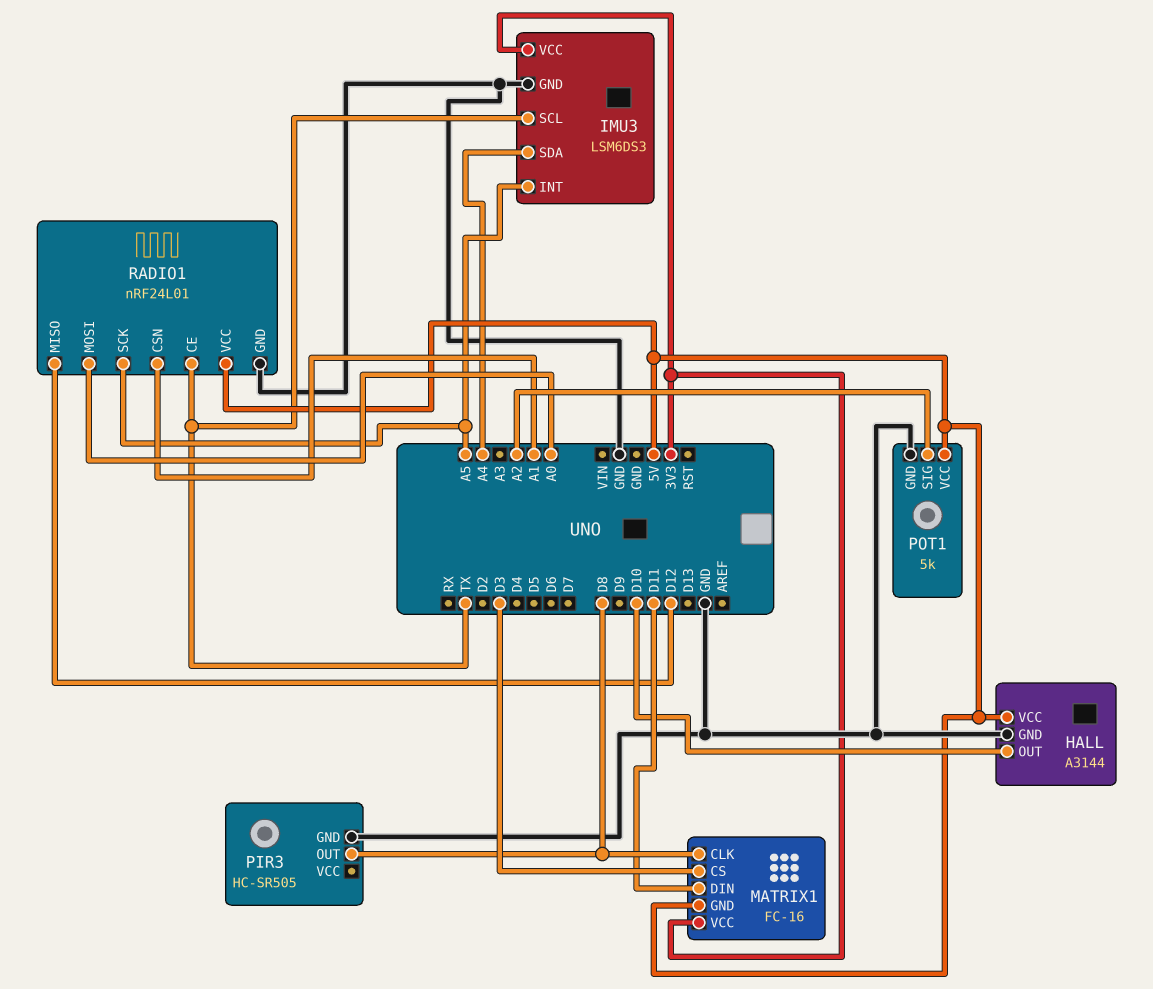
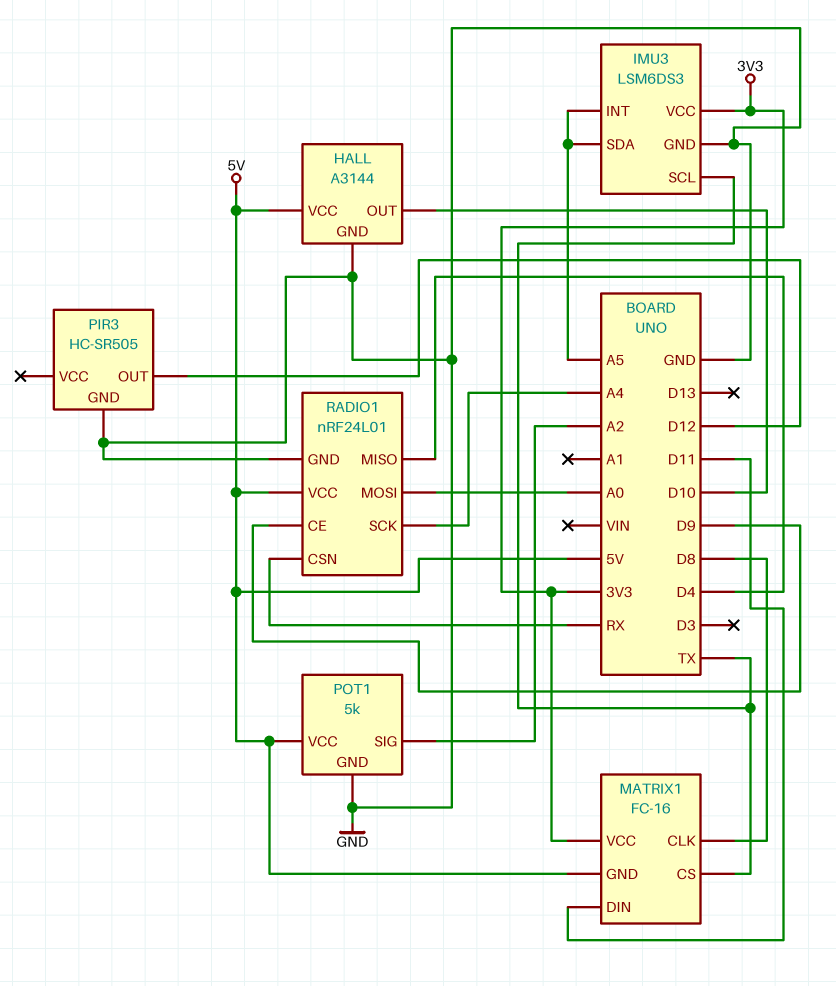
IMU3 pin SDA: A4 -> A5
MATRIX1 pin CS: D3 -> TX
PIR3 pin OUT: D8 -> D12
RADIO1 pin CE: TX -> D9
RADIO1 pin CSN: A1 -> RX
RADIO1 pin MISO: D12 -> D4
RADIO1 pin SCK: A5 -> A4

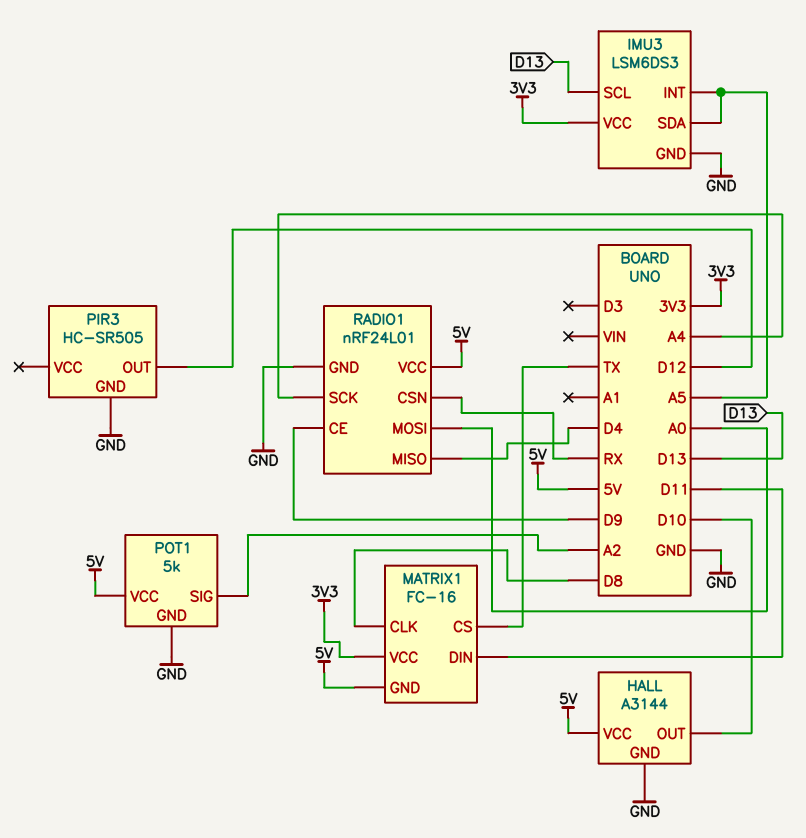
IMU3 pin SCL: TX -> D13

